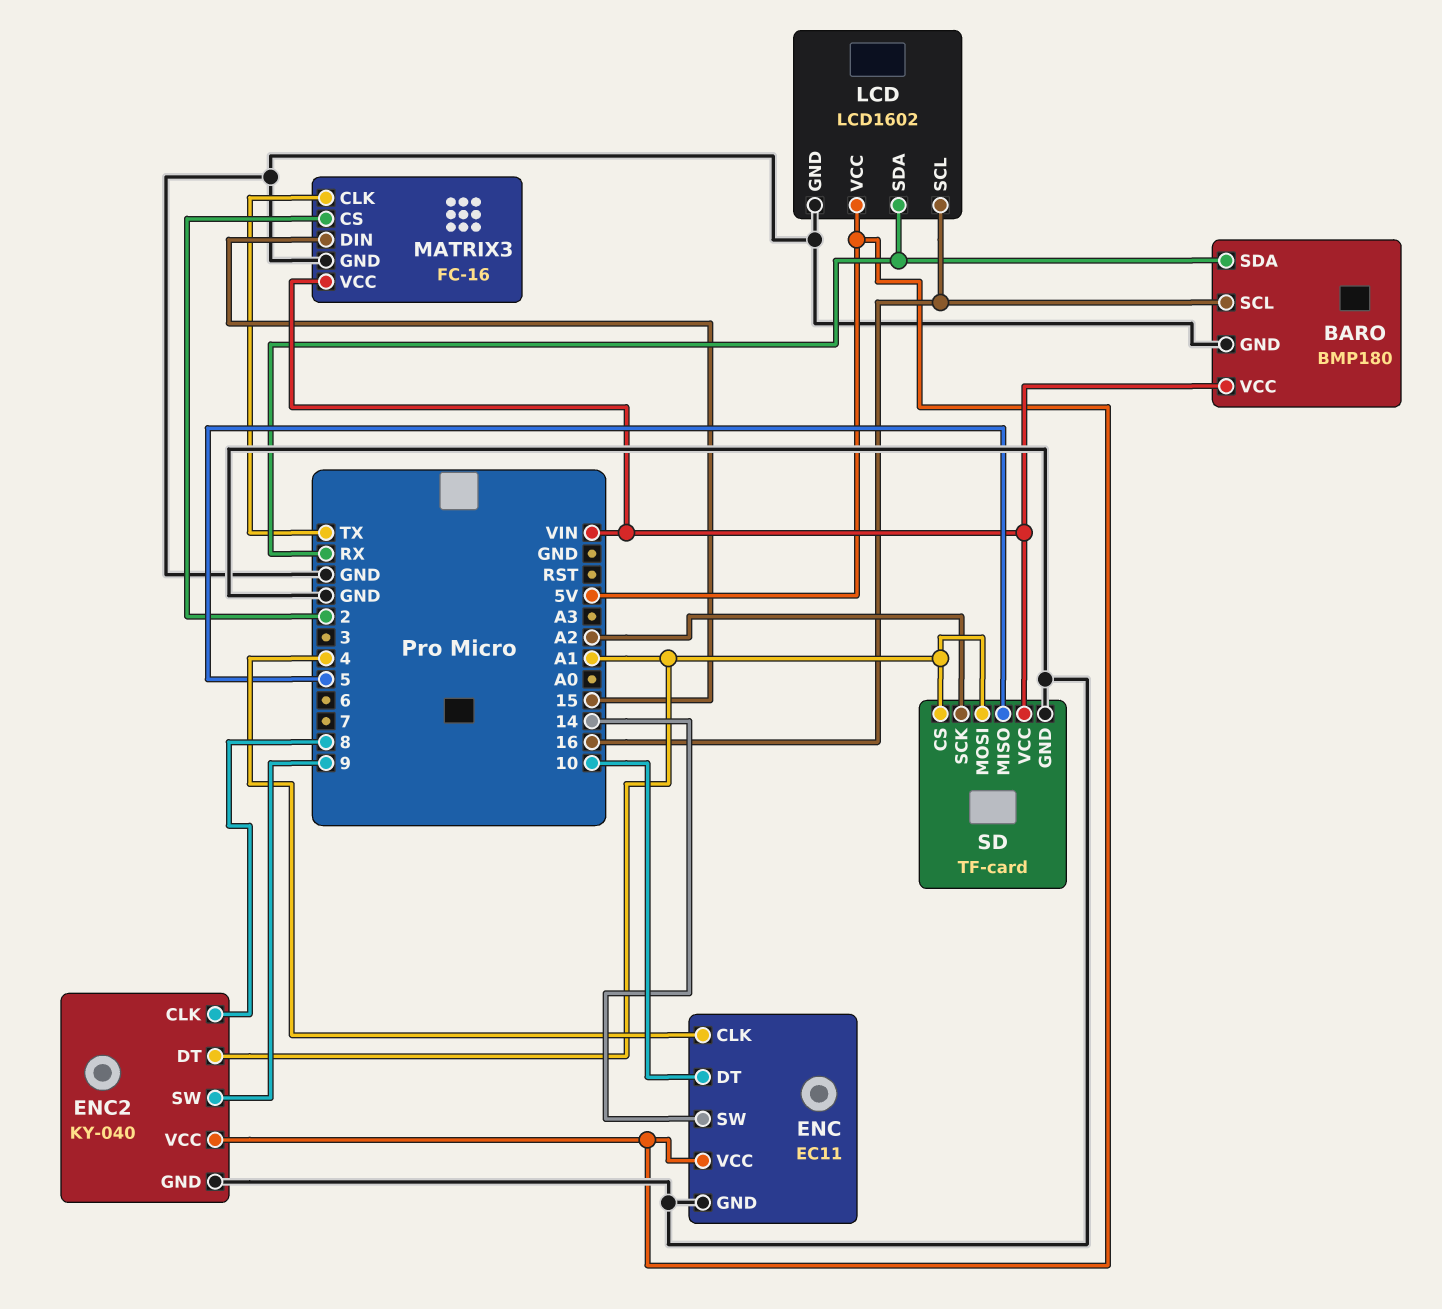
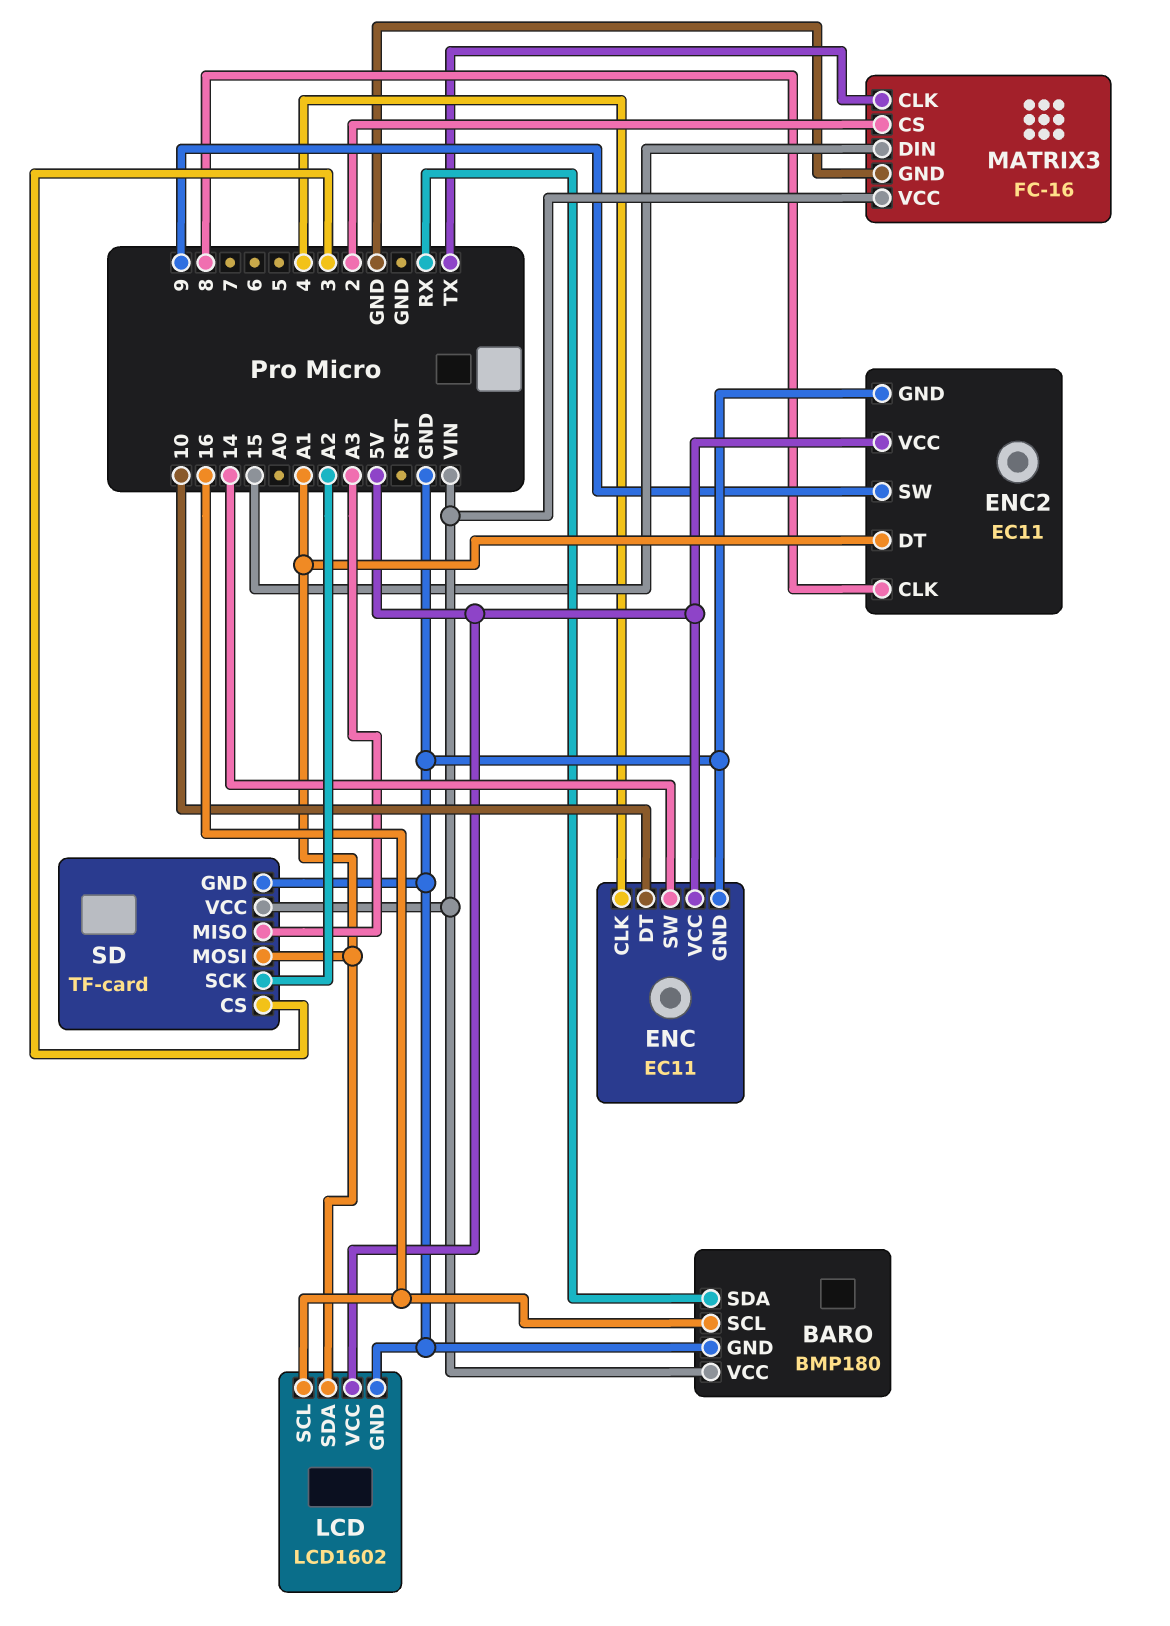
ENC2: KY-040 -> EC11
LCD pin SDA: RX -> A1
SD pin CS: A1 -> 3
SD pin MISO: 5 -> A3

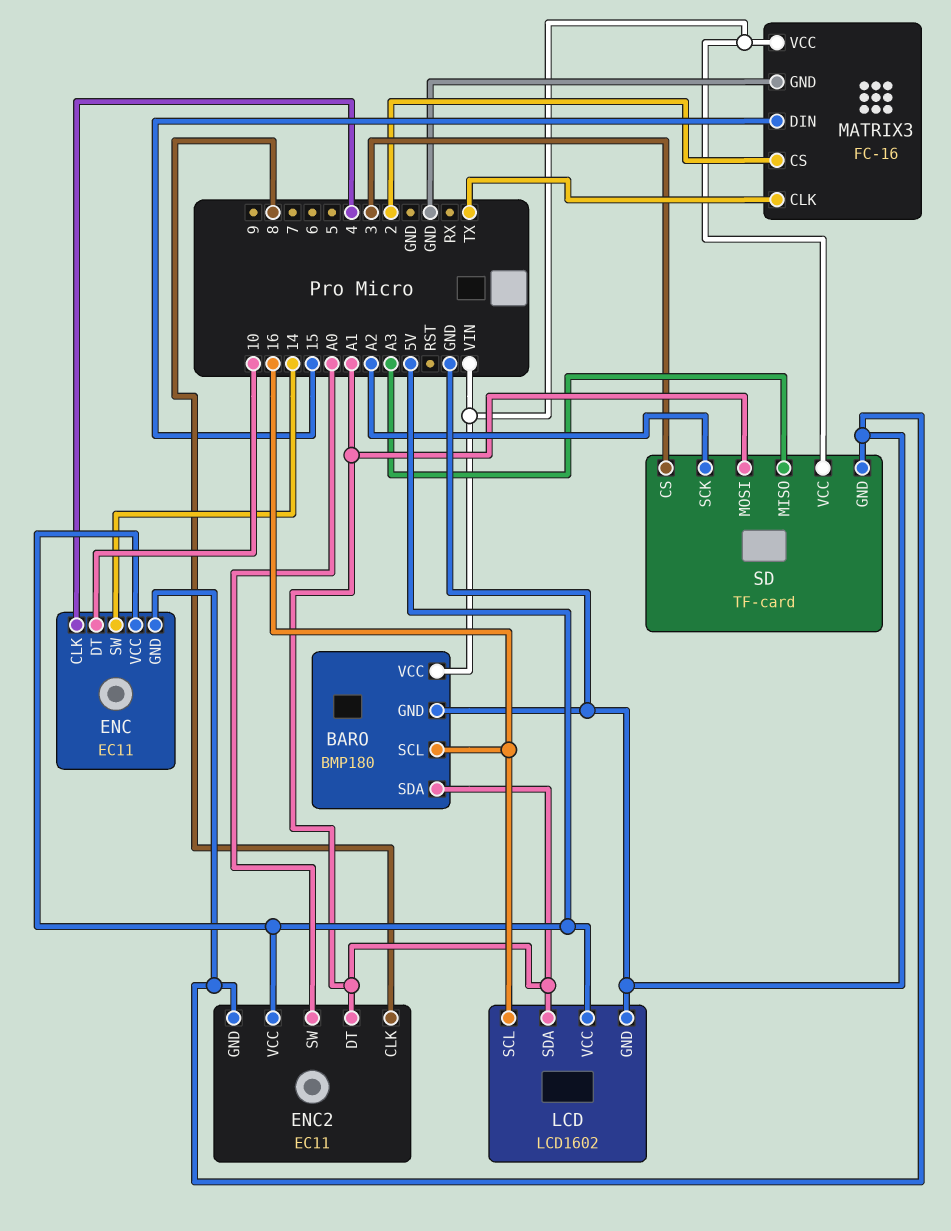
BARO pin SDA: RX -> A1
ENC2 pin SW: 9 -> A0

